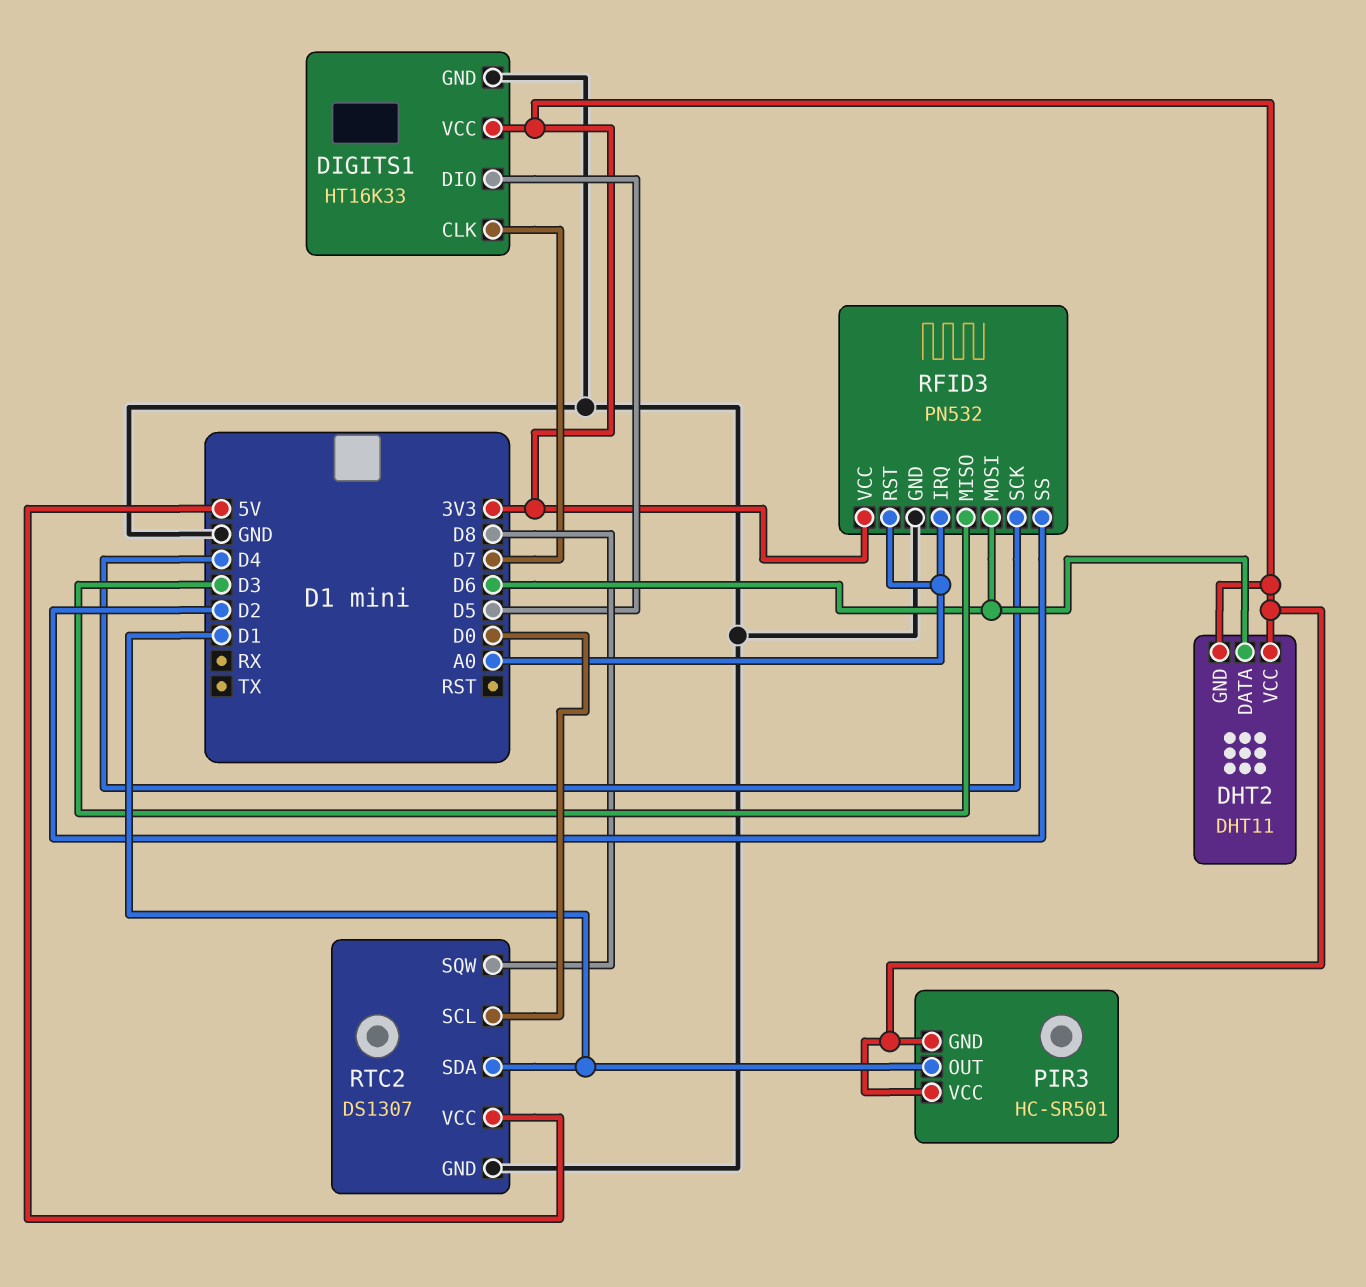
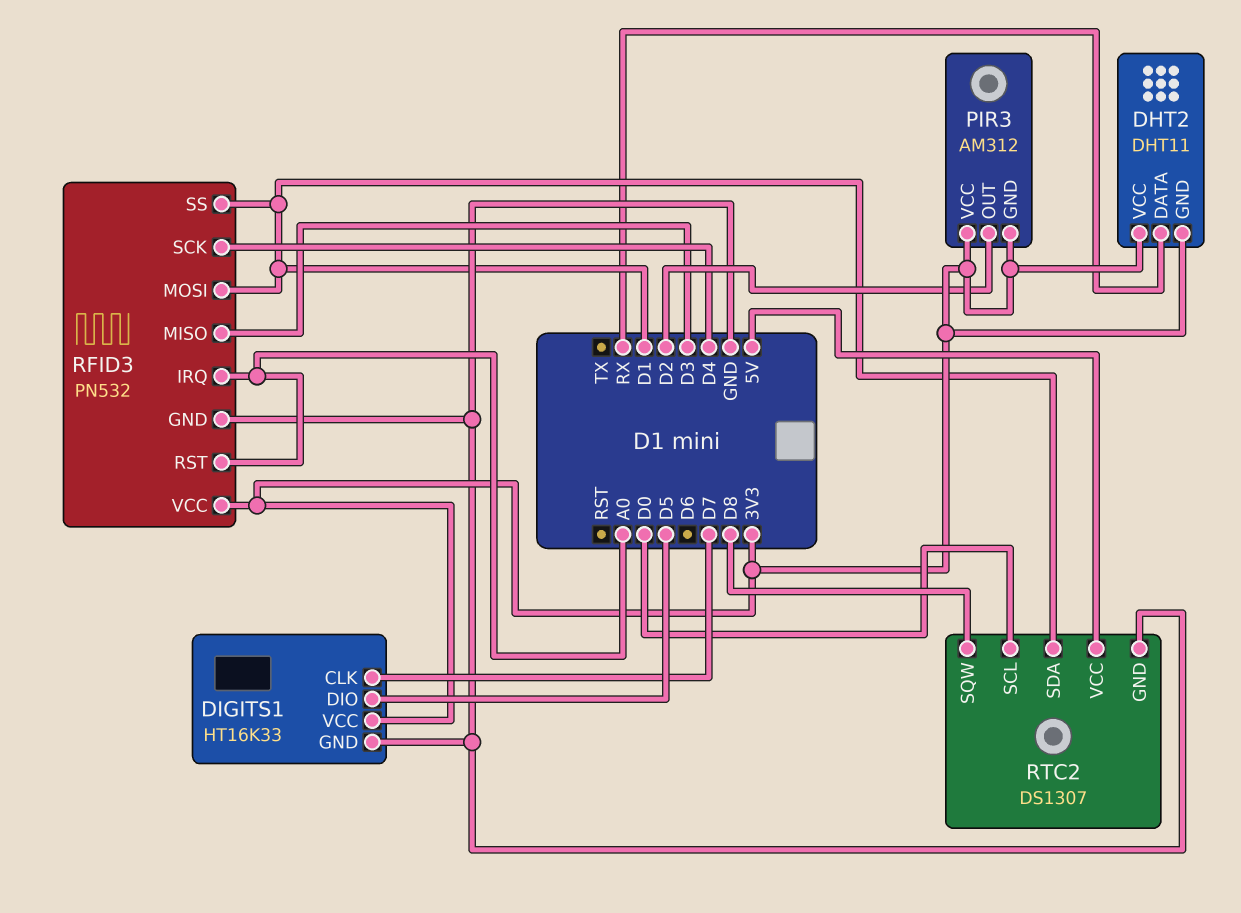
DHT2 pin DATA: D6 -> RX
PIR3: HC-SR501 -> AM312
PIR3 pin OUT: D1 -> D2
RFID3 pin MOSI: D6 -> D1
RFID3 pin SS: D2 -> D1

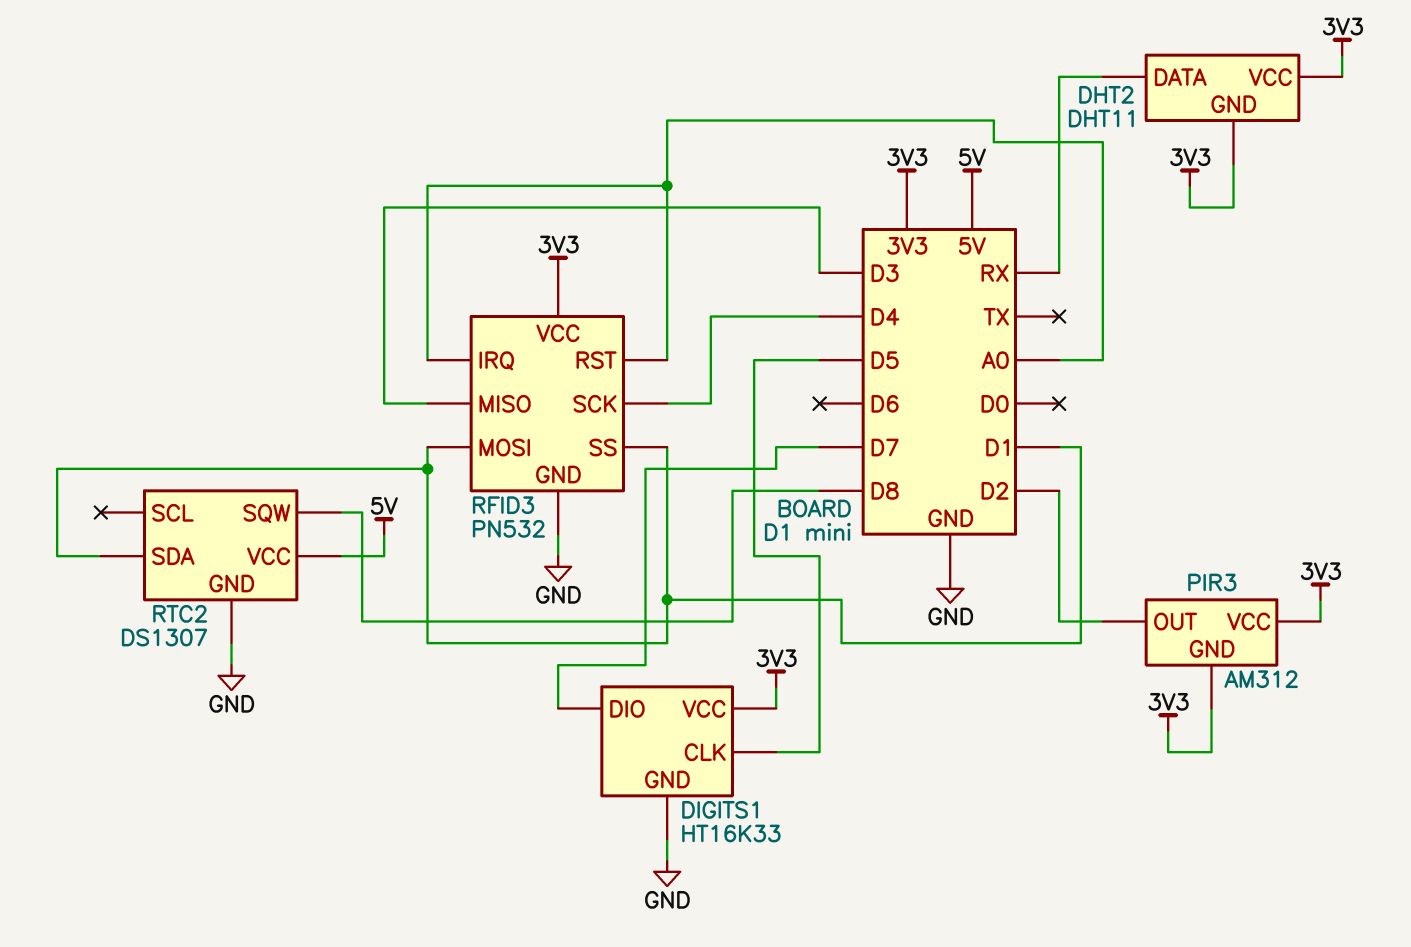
DIGITS1 pin CLK: D7 -> D5
DIGITS1 pin DIO: D5 -> D7
RTC2 pin SCL: D0 -> none

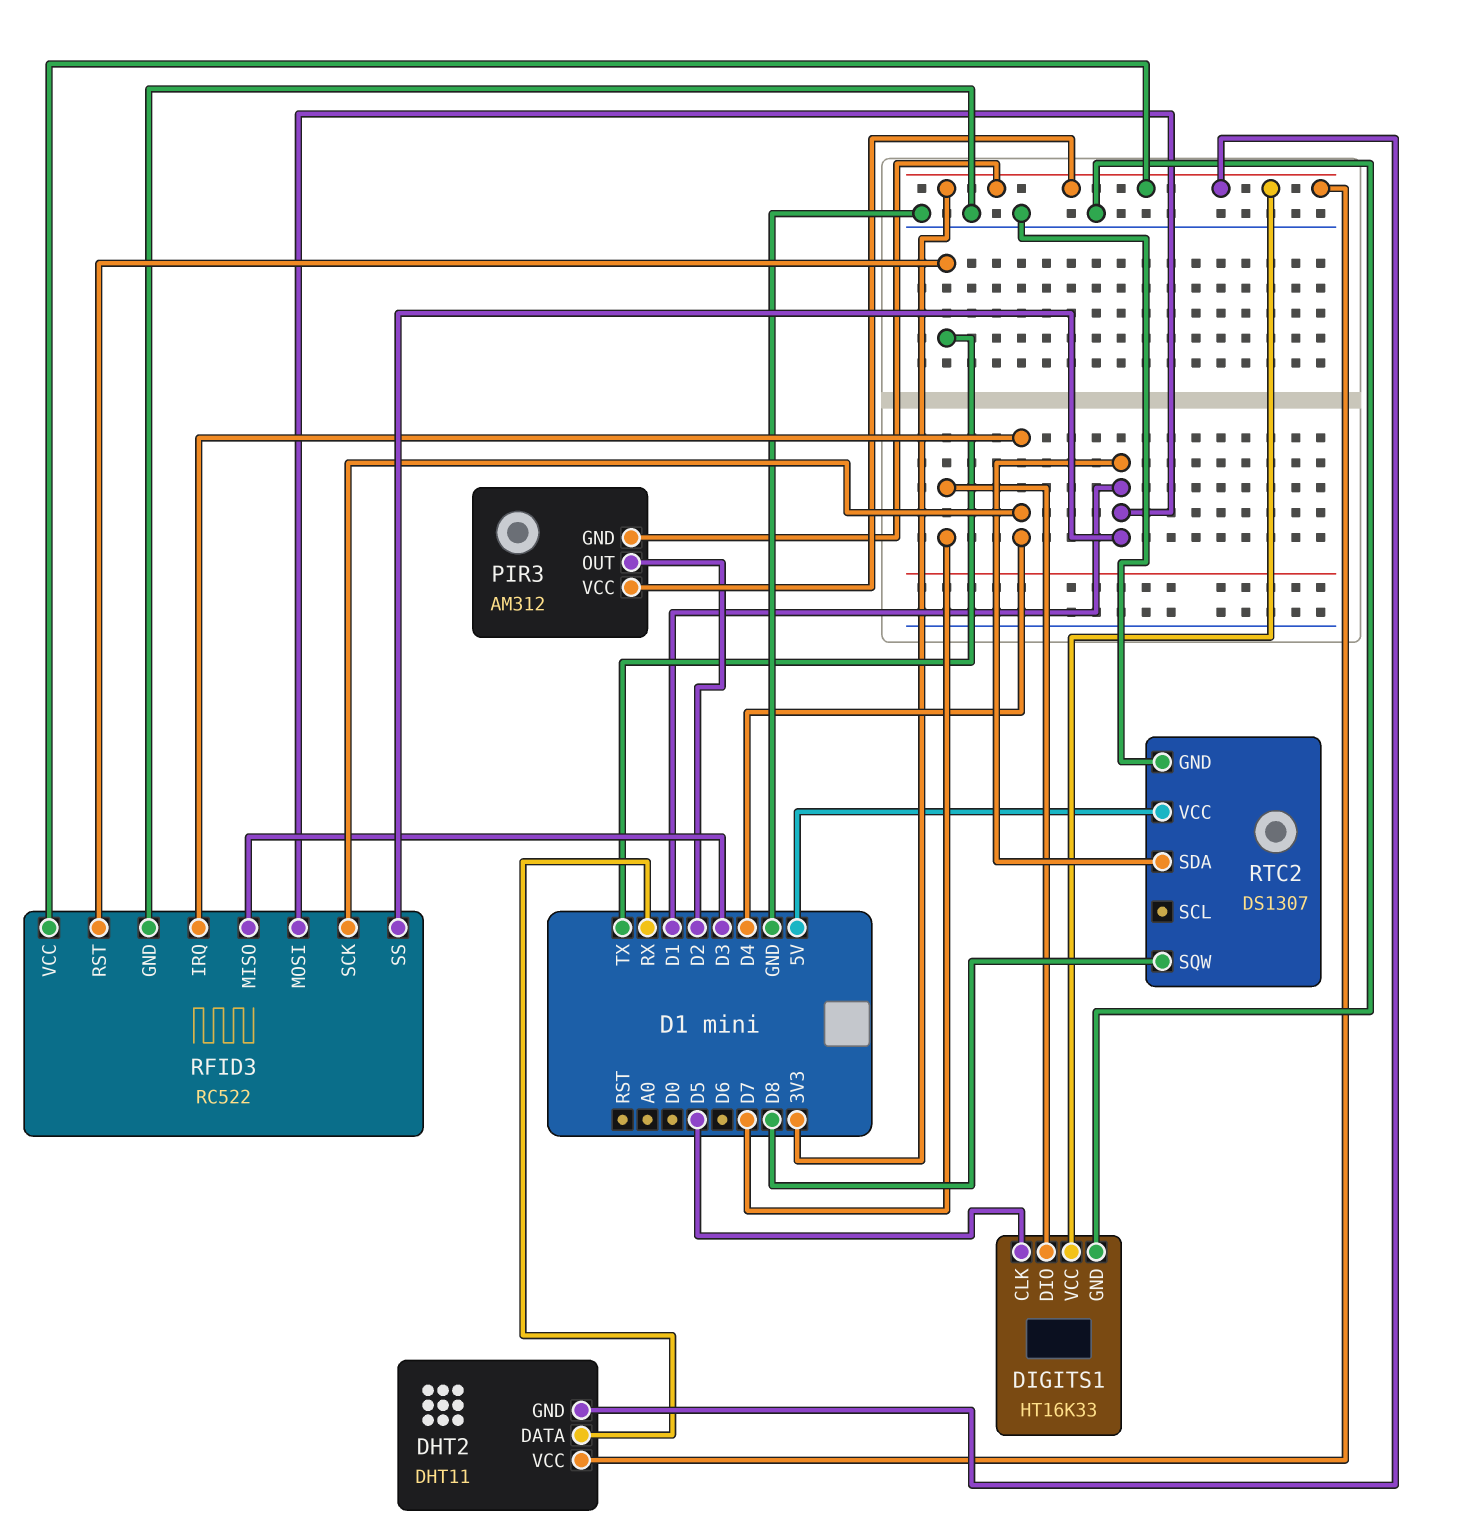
RFID3: PN532 -> RC522
RFID3 pin IRQ: A0 -> D4
RFID3 pin RST: A0 -> TX

